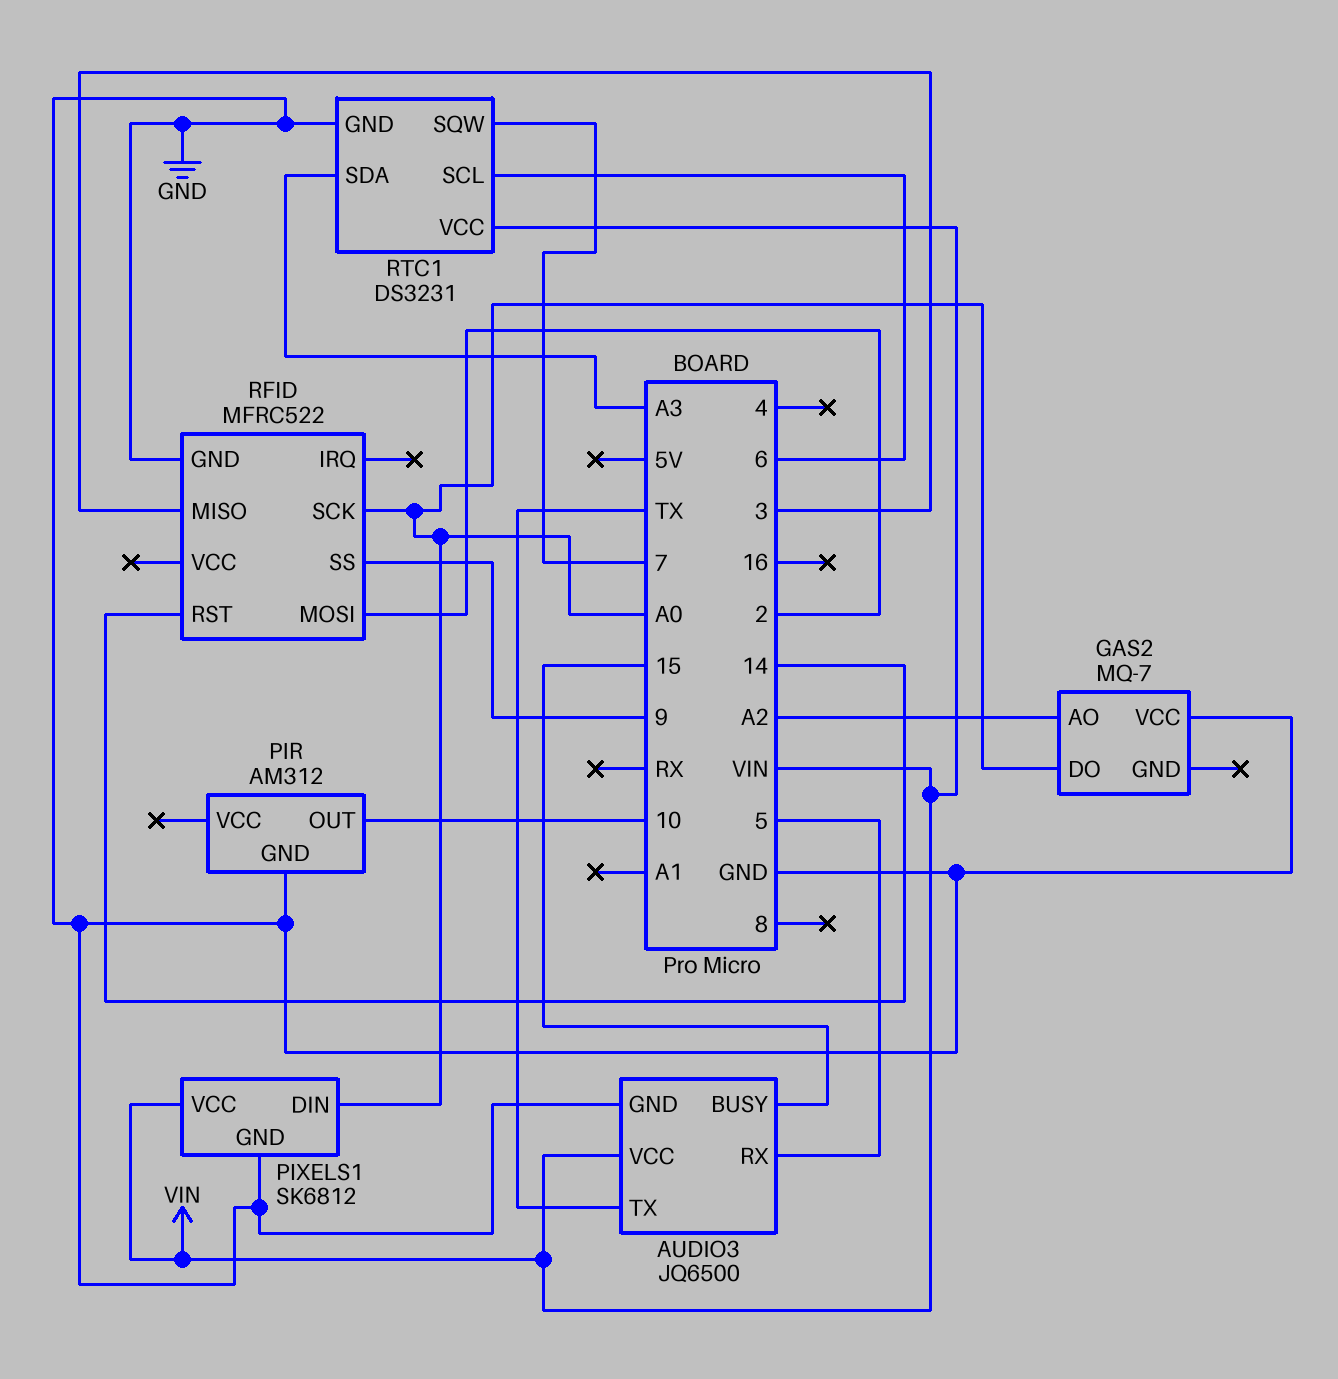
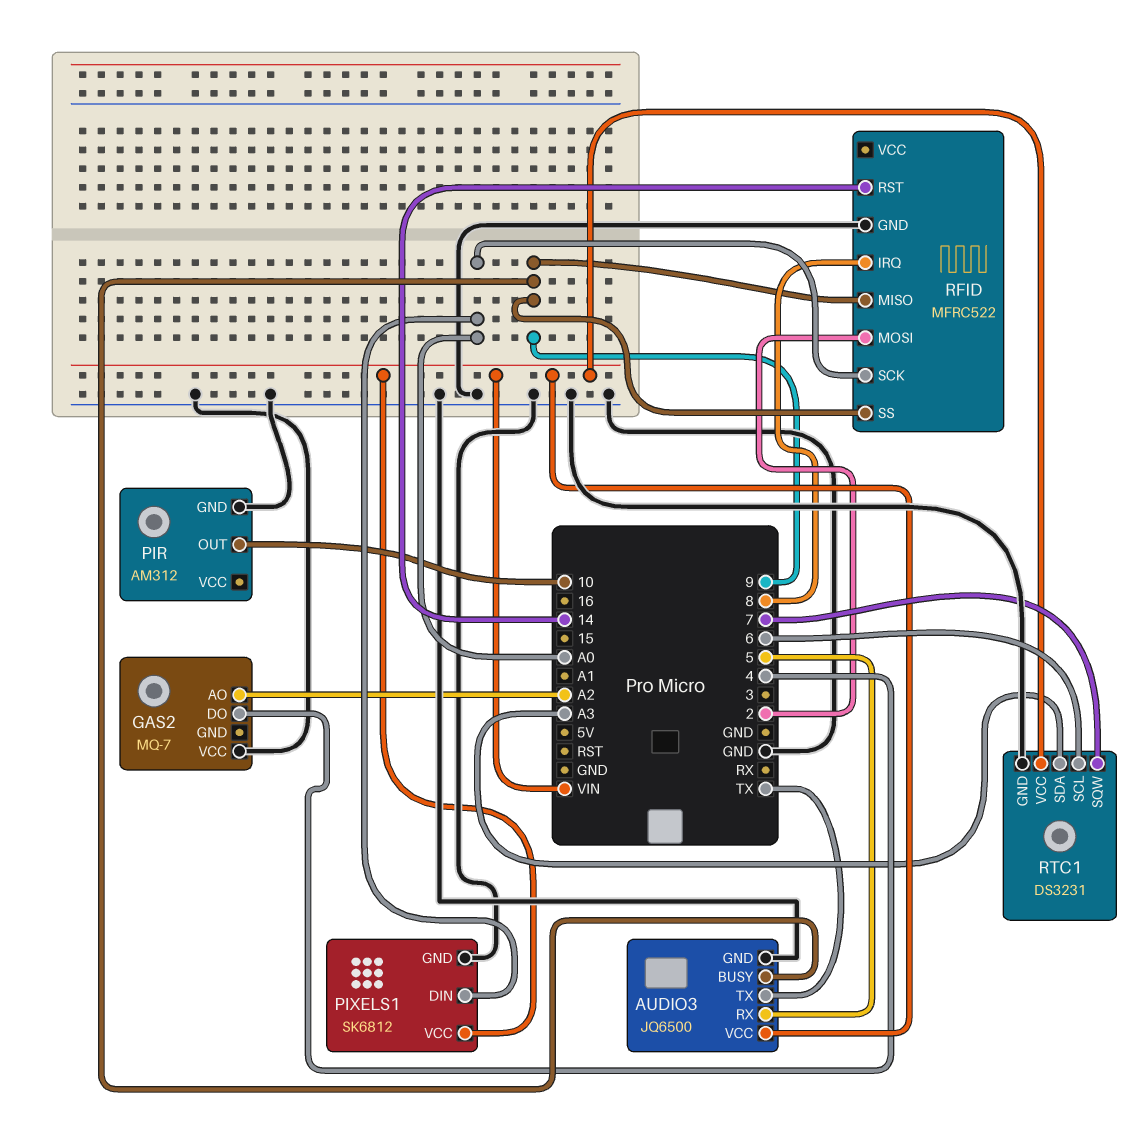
AUDIO3 pin BUSY: 15 -> 9
GAS2 pin DO: A0 -> 4
RFID pin IRQ: none -> 8
RFID pin MISO: 3 -> 9

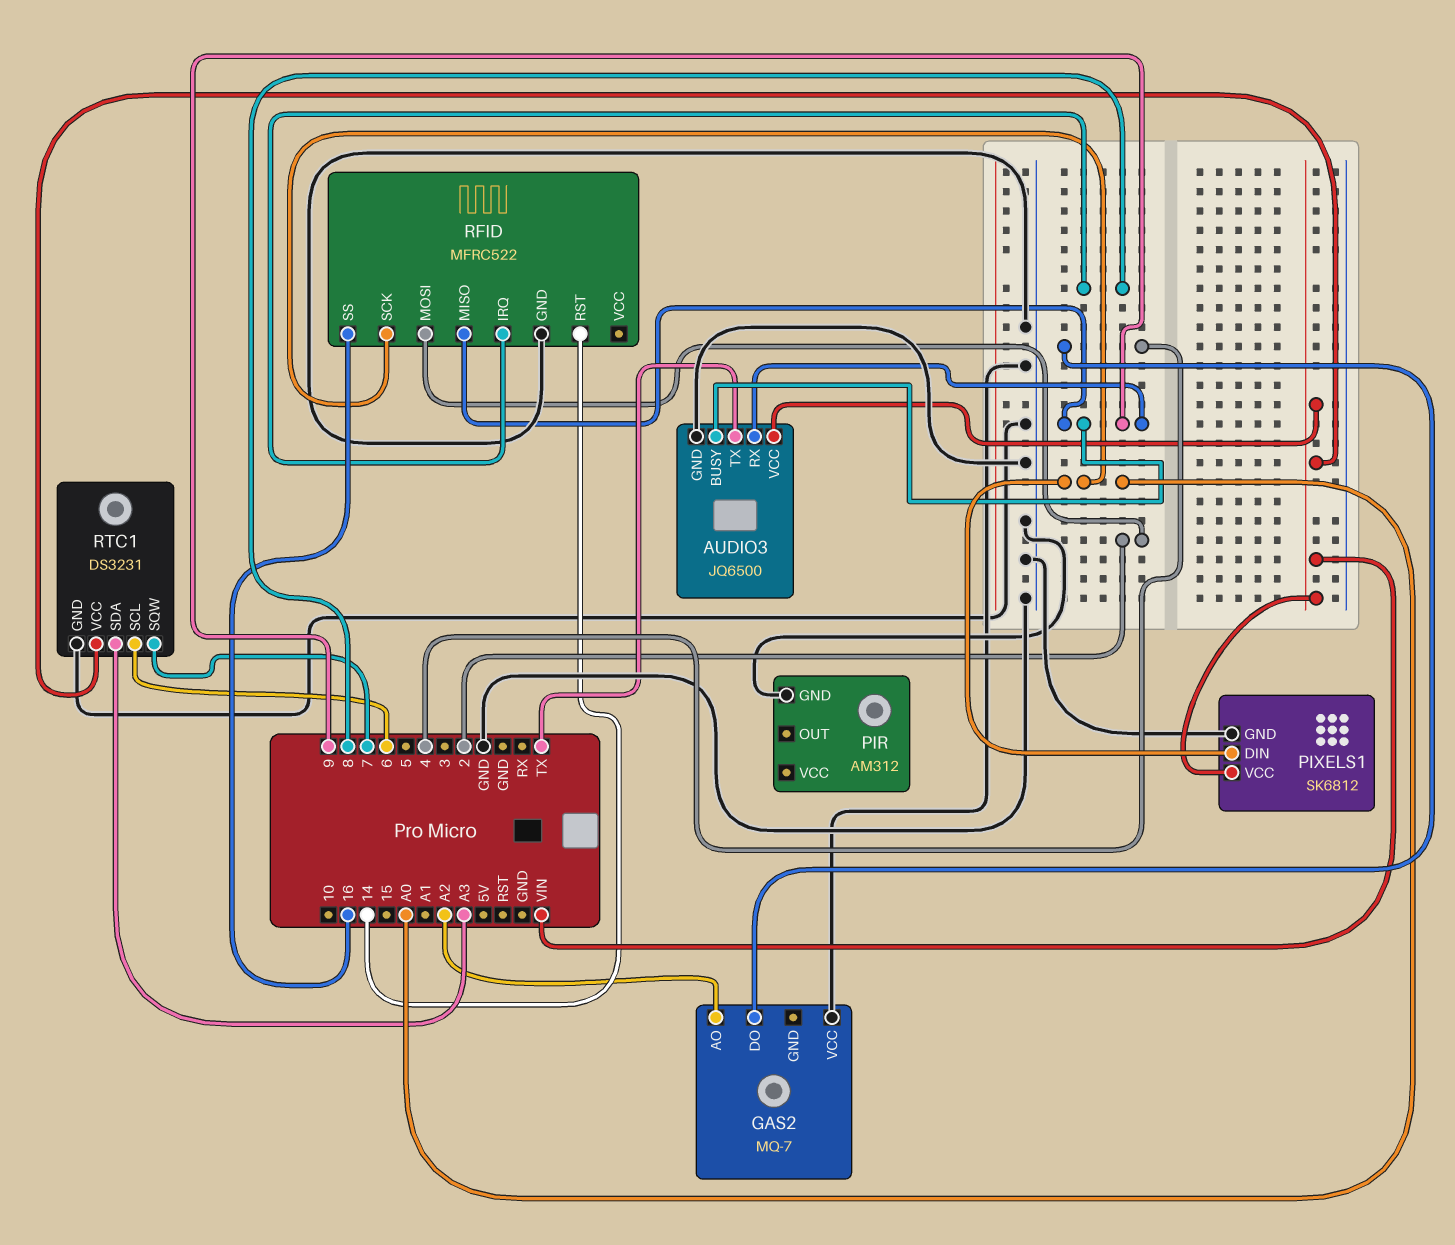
AUDIO3 pin RX: 5 -> 9
PIR pin OUT: 10 -> none
RFID pin SS: 9 -> 16

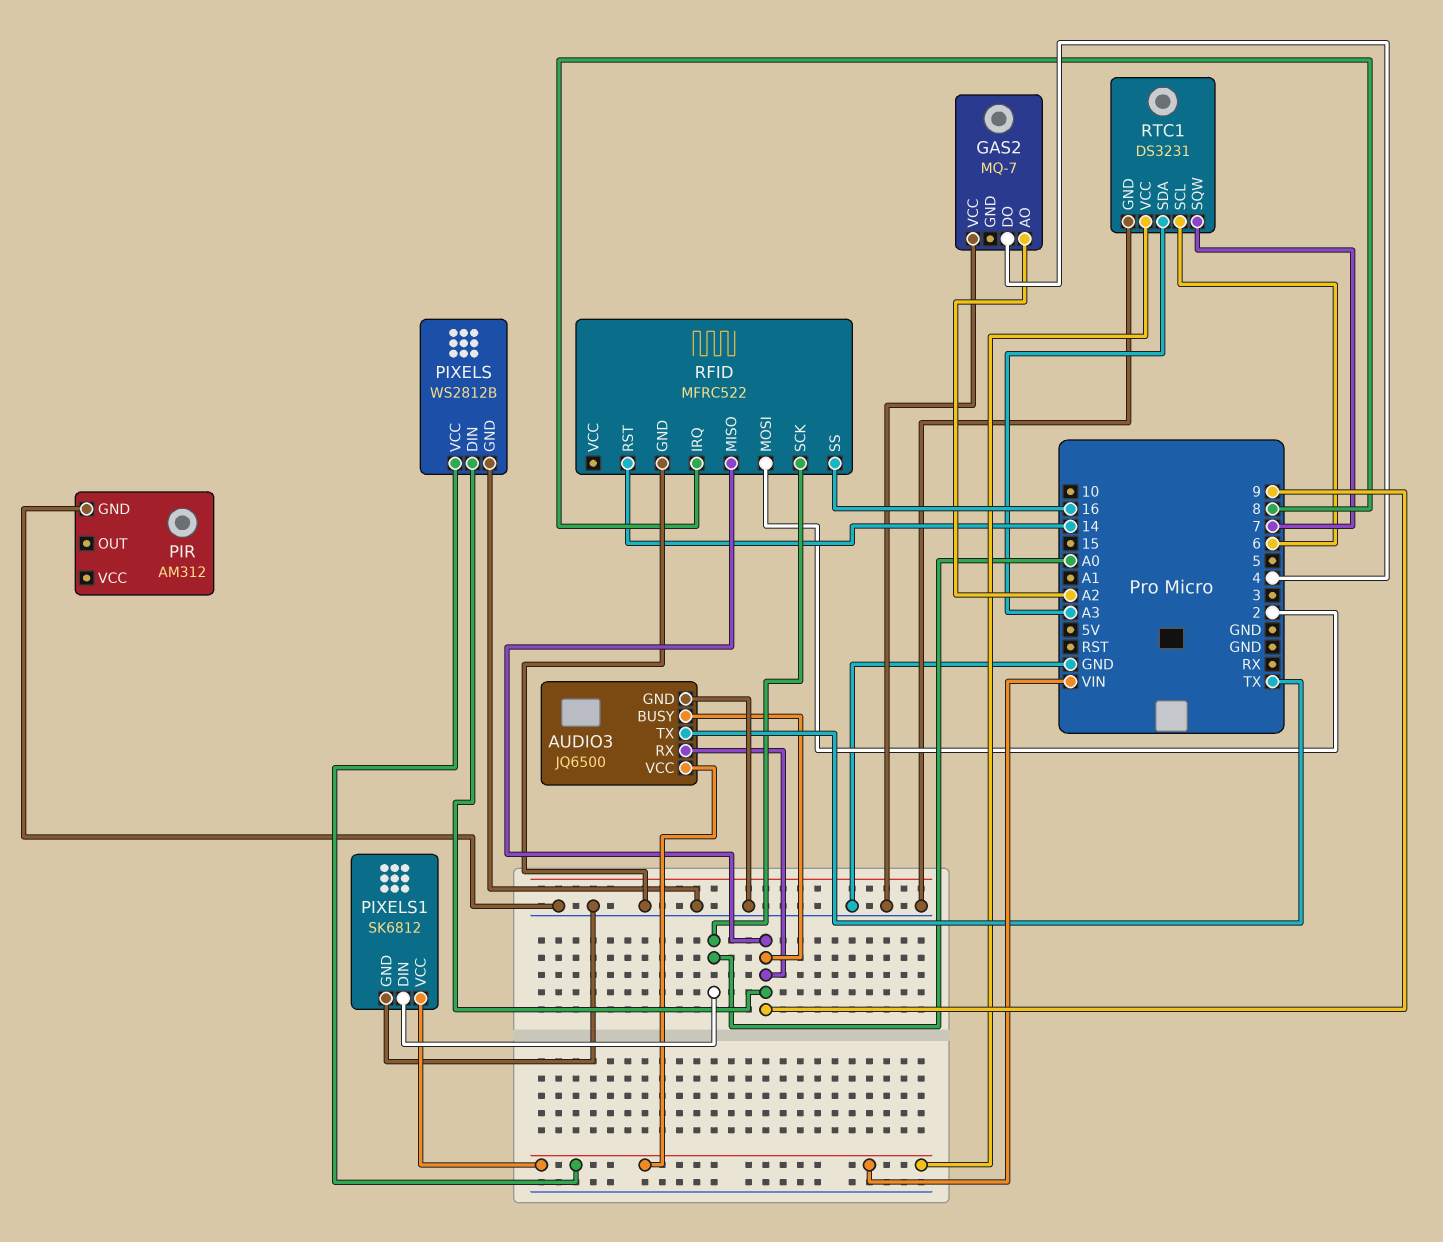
PIXELS: none -> WS2812B
PIXELS pin DIN: none -> 9
PIXELS pin GND: none -> GND
PIXELS pin VCC: none -> VIN

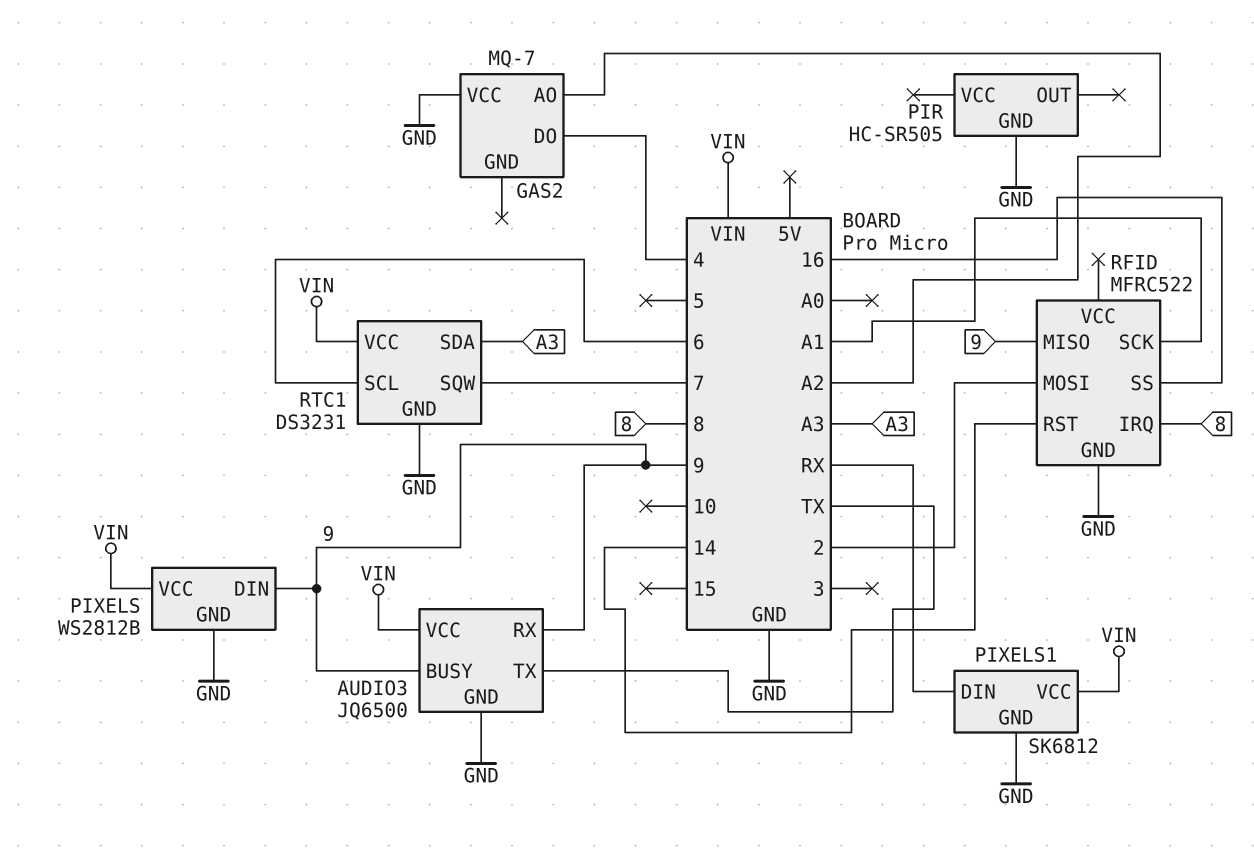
PIR: AM312 -> HC-SR505
PIXELS1 pin DIN: A0 -> RX
RFID pin SCK: A0 -> A1

